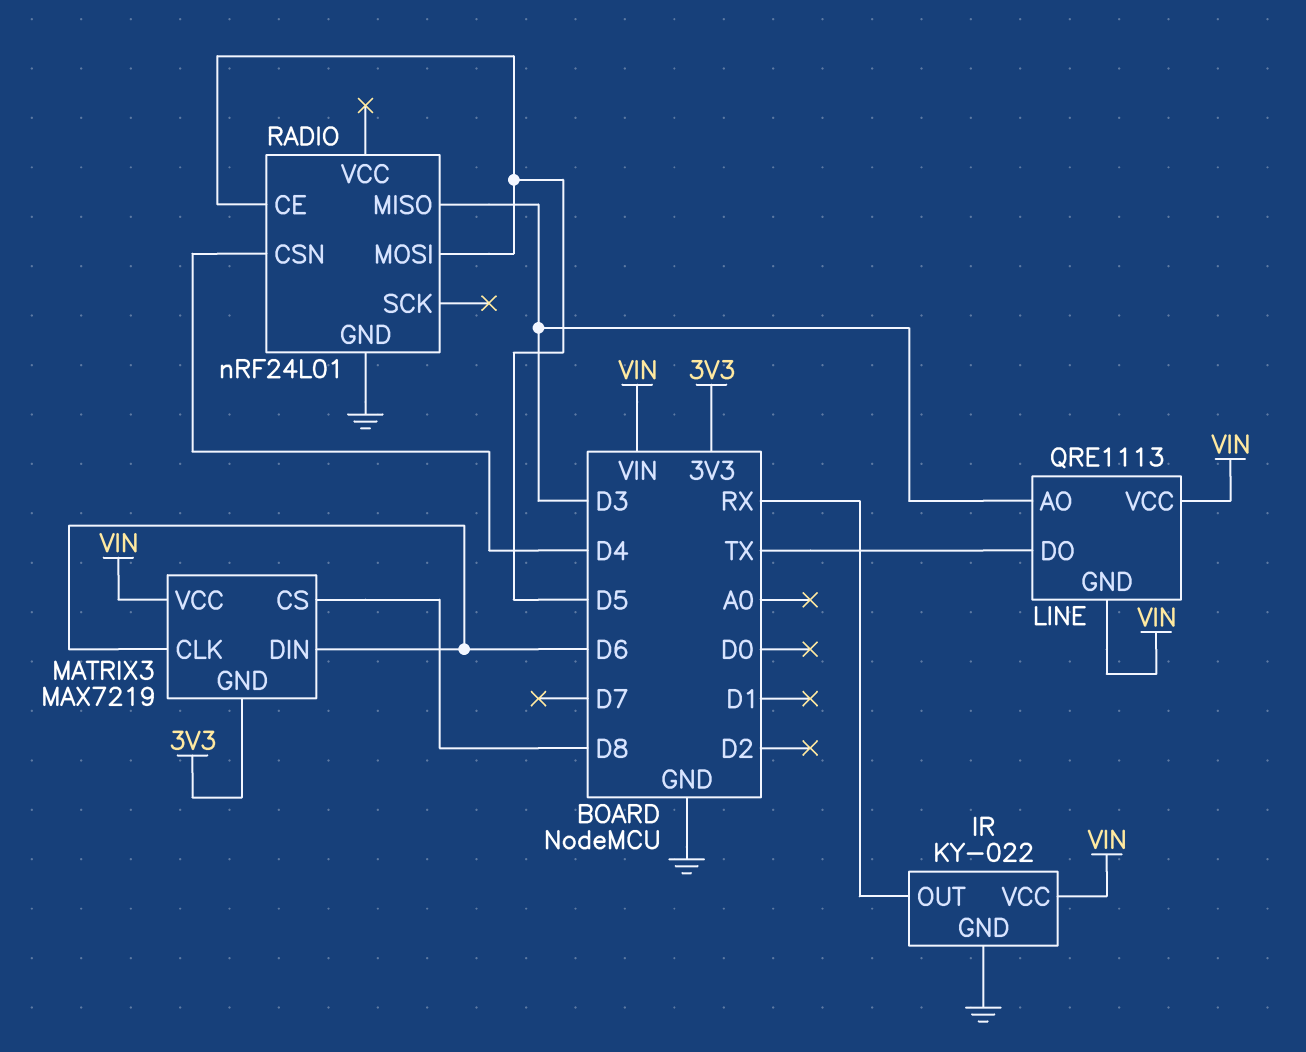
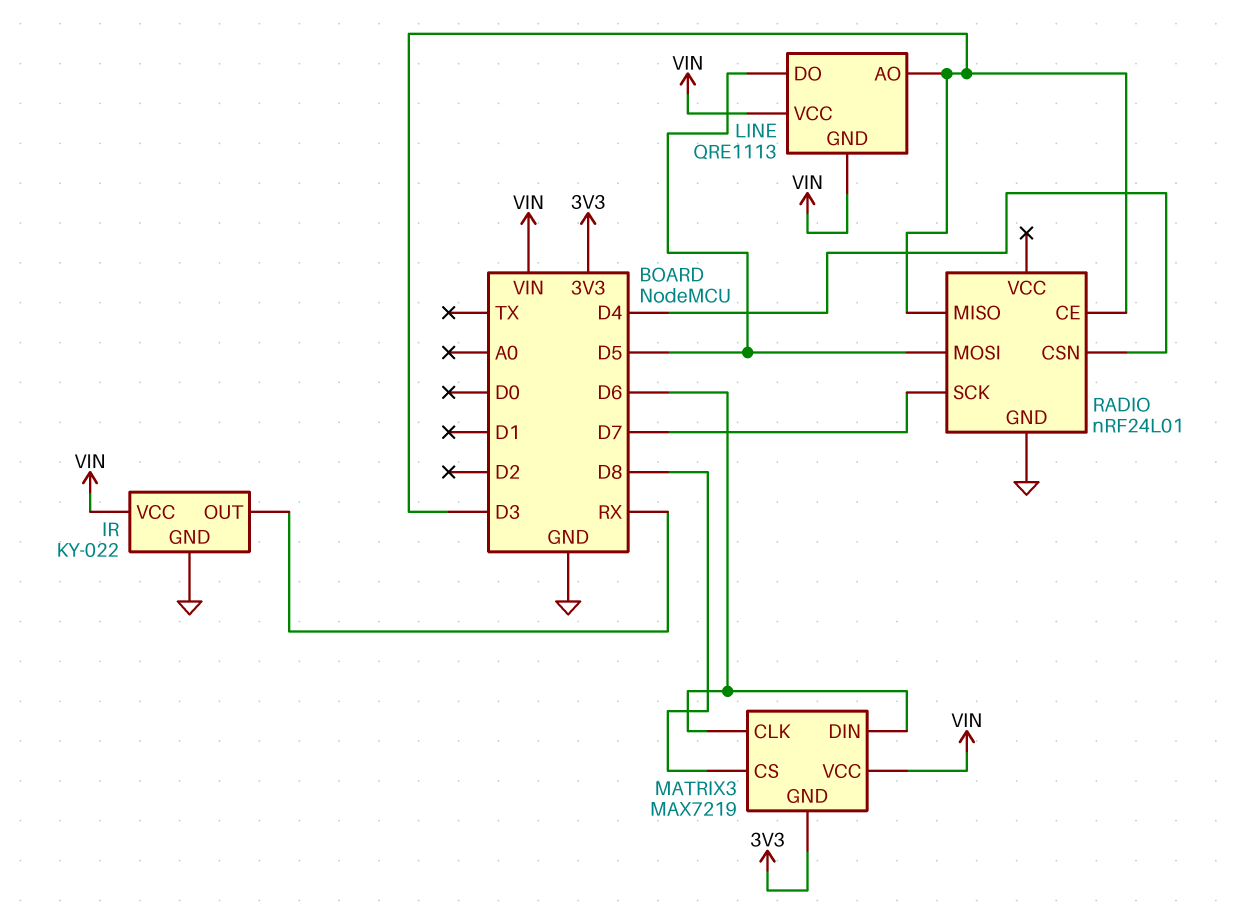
LINE pin DO: TX -> D5
RADIO pin CE: D5 -> D3
RADIO pin SCK: none -> D7

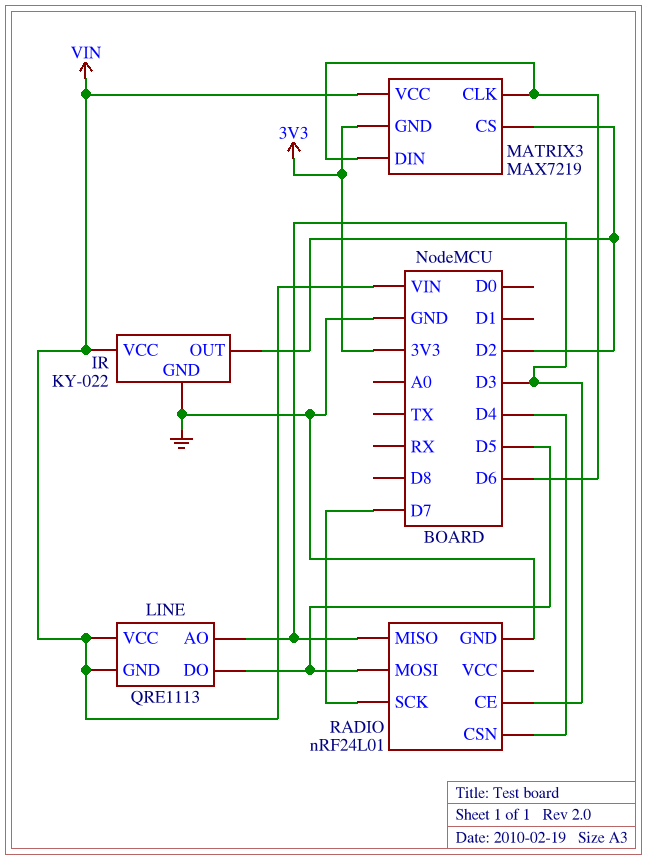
IR pin OUT: RX -> D2
MATRIX3 pin CS: D8 -> D2

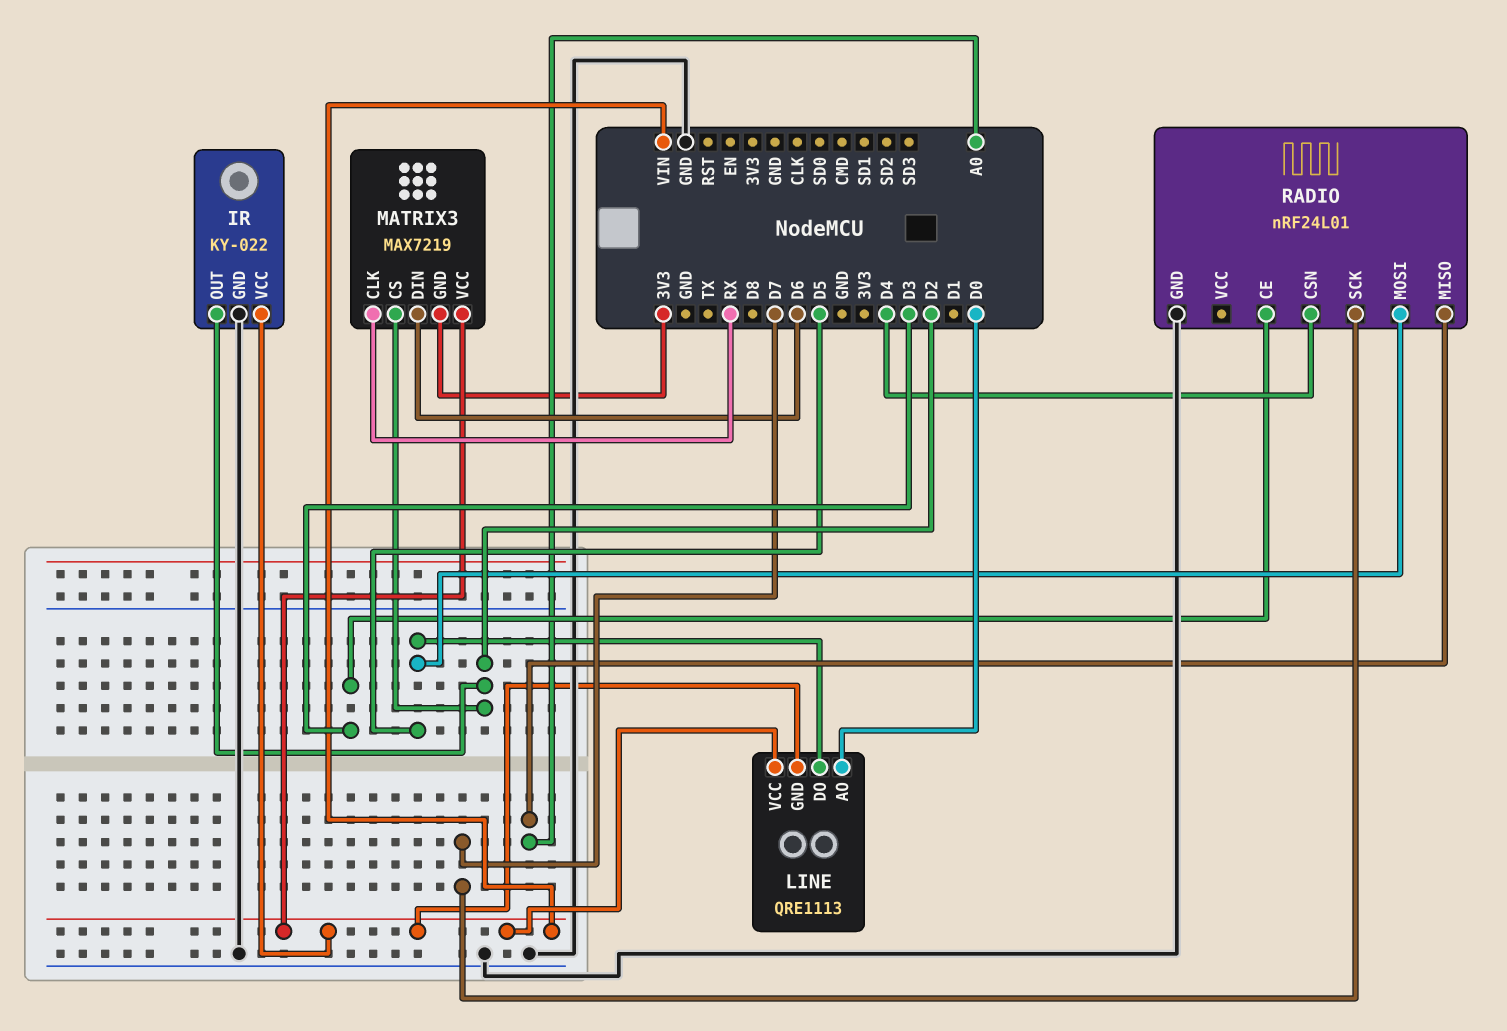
LINE pin AO: D3 -> D0
MATRIX3 pin CLK: D6 -> RX
RADIO pin MISO: D3 -> A0

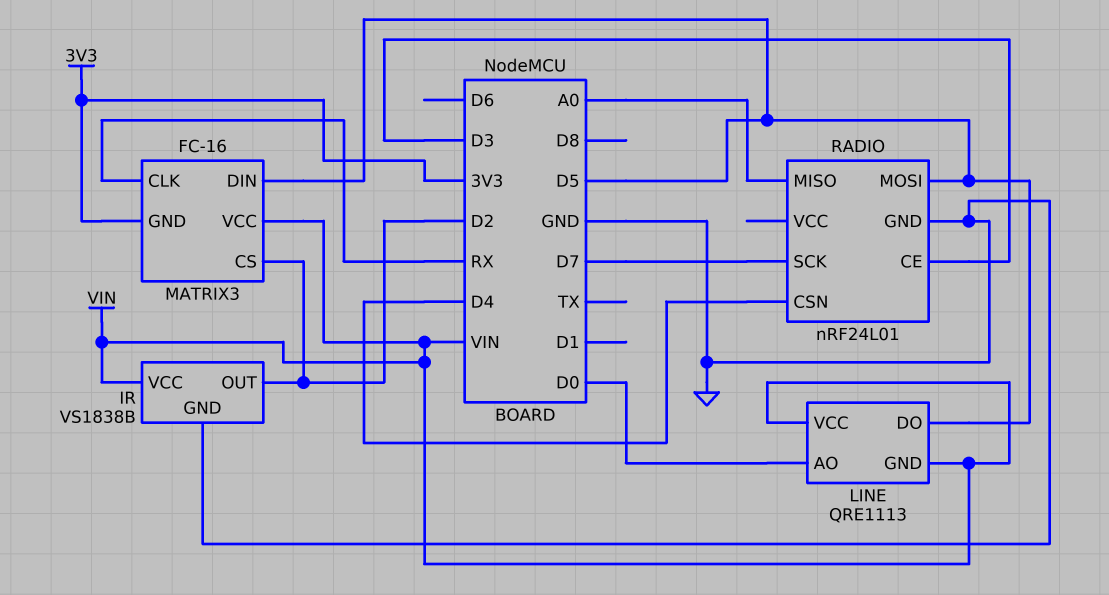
IR: KY-022 -> VS1838B
MATRIX3: MAX7219 -> FC-16
MATRIX3 pin DIN: D6 -> D5

